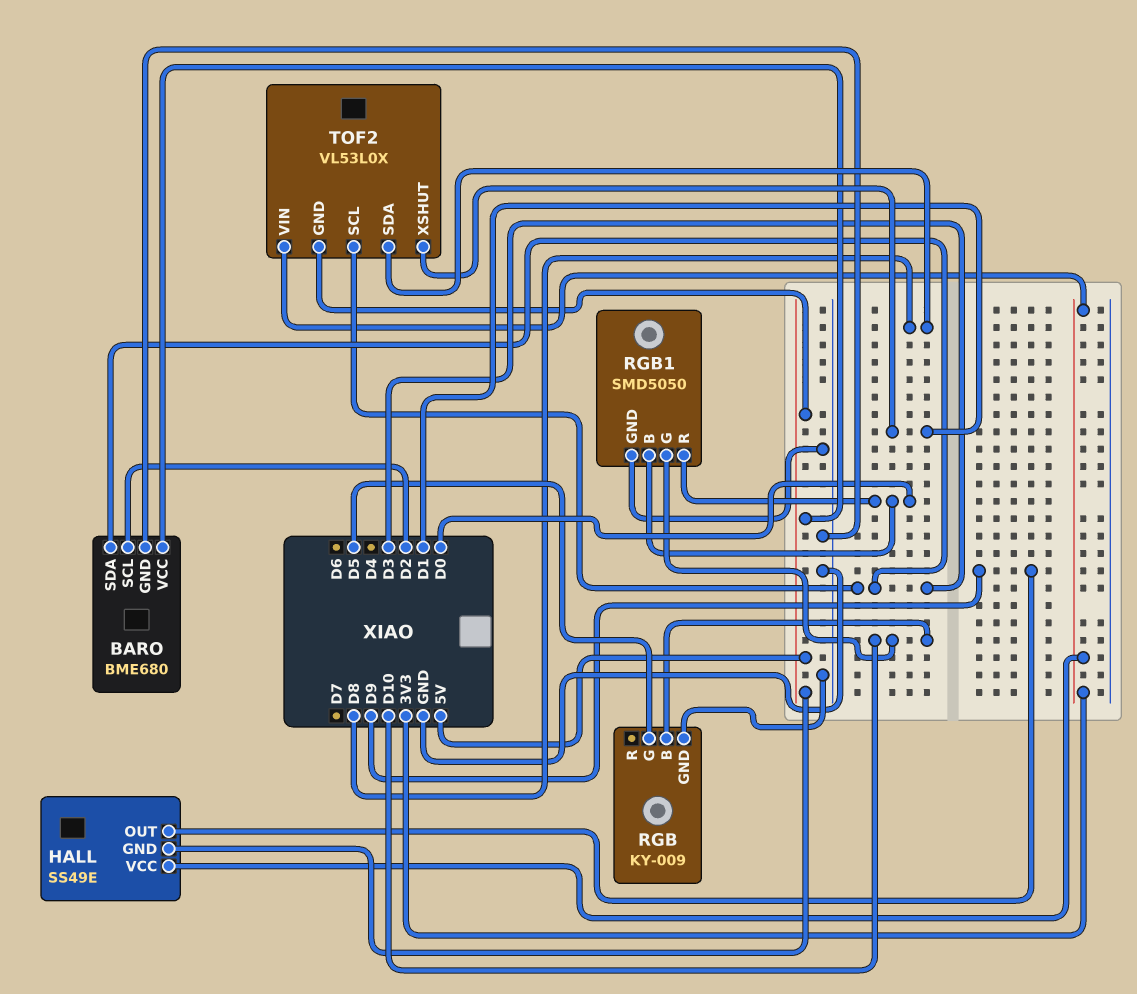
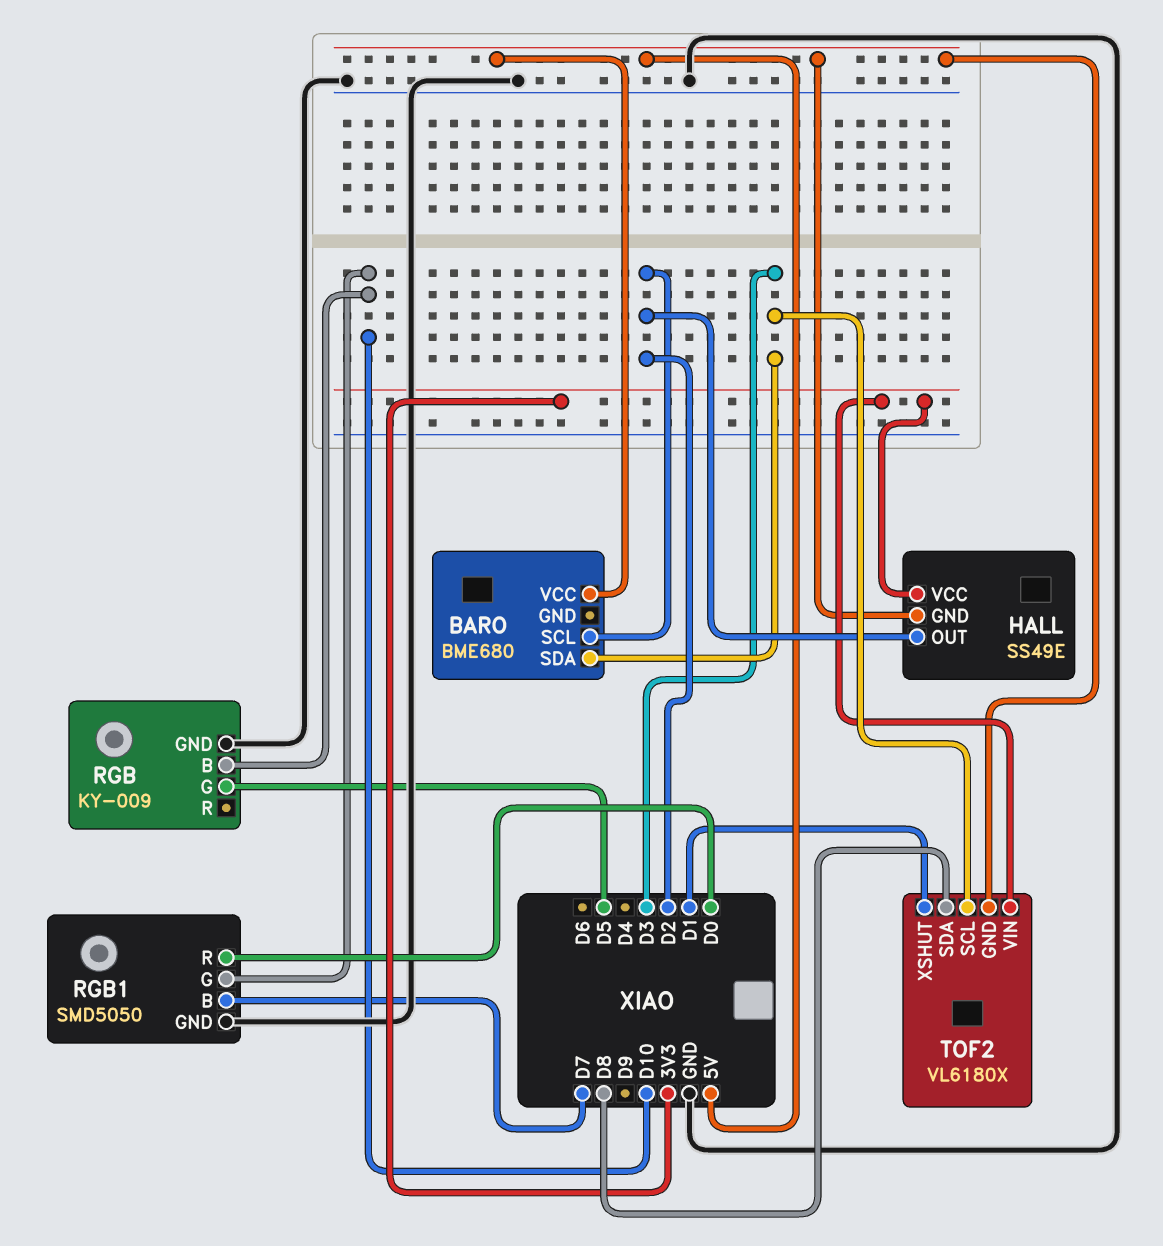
BARO pin GND: GND -> none
HALL pin OUT: D9 -> D2
RGB1 pin B: D0 -> D7
TOF2: VL53L0X -> VL6180X

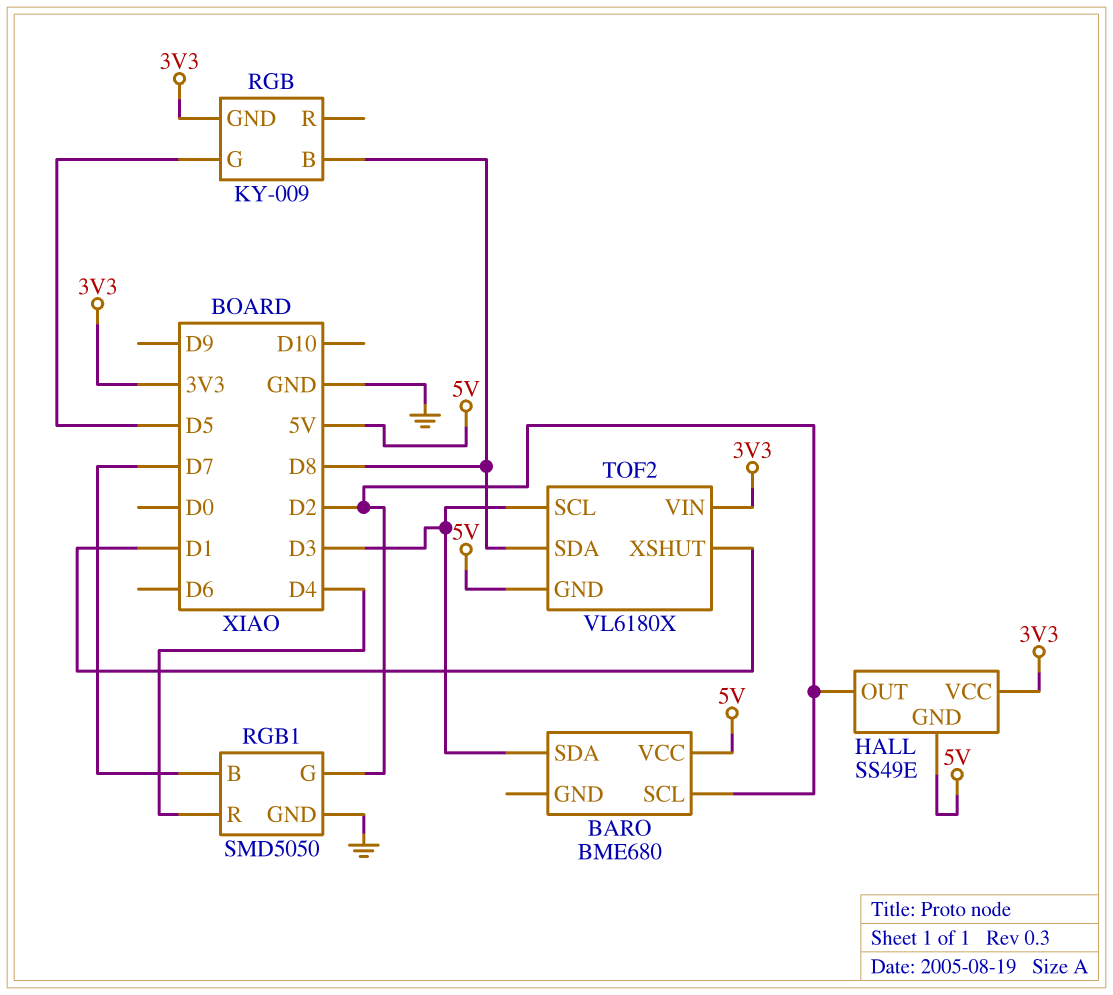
RGB pin B: D10 -> D8
RGB pin GND: GND -> 3V3
RGB1 pin G: D10 -> D2
RGB1 pin R: D0 -> D4

